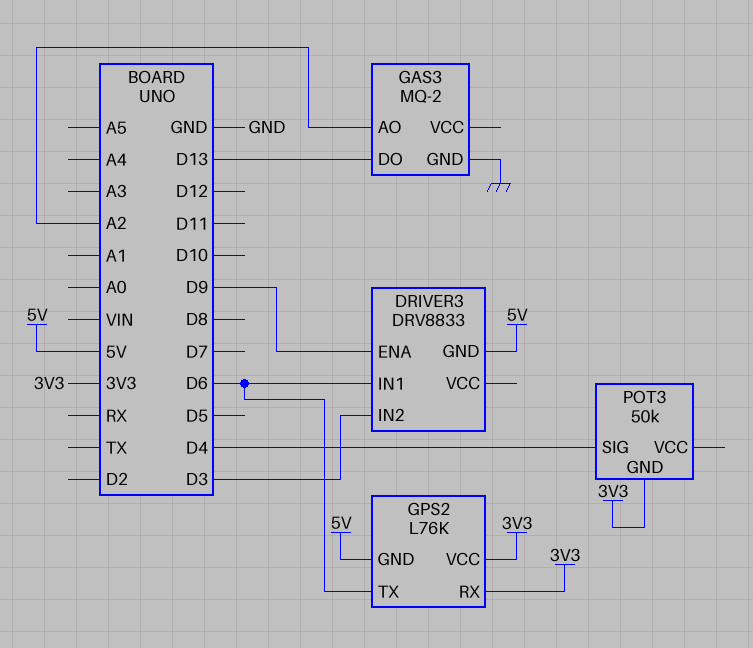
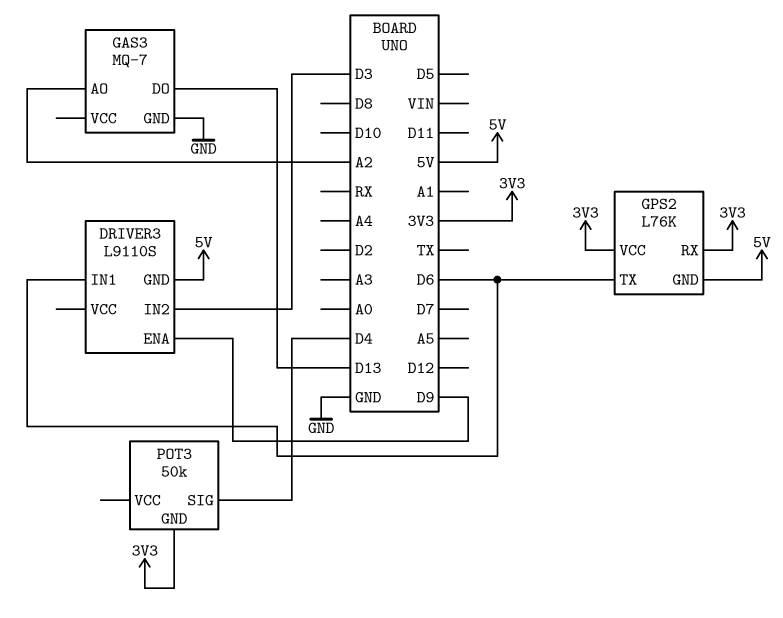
DRIVER3: DRV8833 -> L9110S
GAS3: MQ-2 -> MQ-7

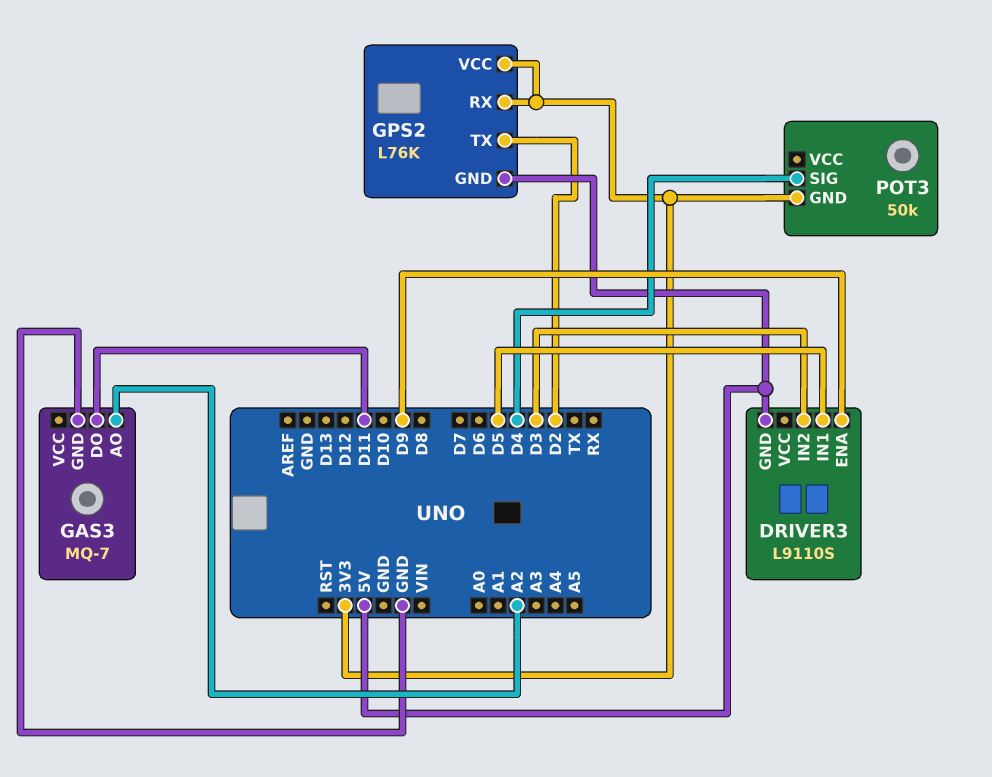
DRIVER3 pin IN1: D6 -> D5
GAS3 pin DO: D13 -> D11
GPS2 pin TX: D6 -> D2

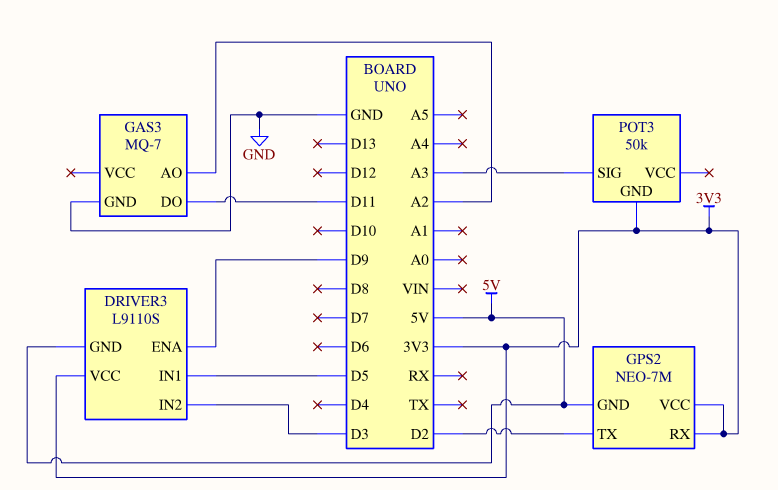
DRIVER3 pin VCC: none -> 3V3
GPS2: L76K -> NEO-7M
POT3 pin SIG: D4 -> A3

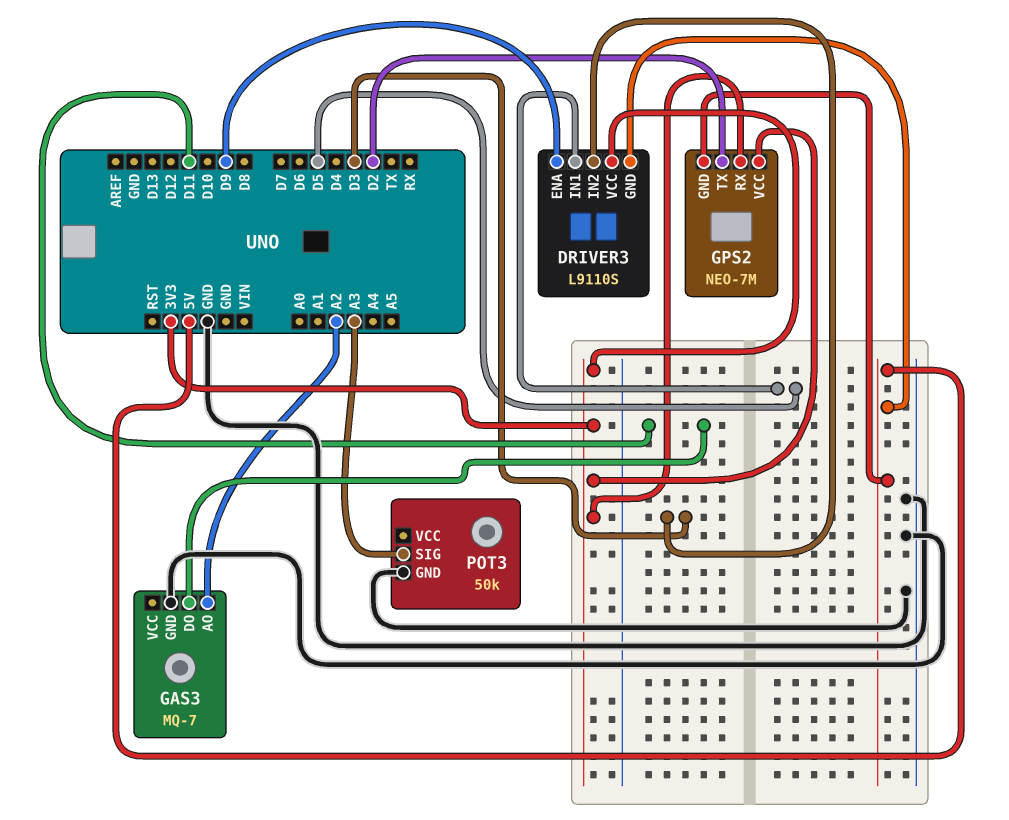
POT3 pin GND: 3V3 -> GND

